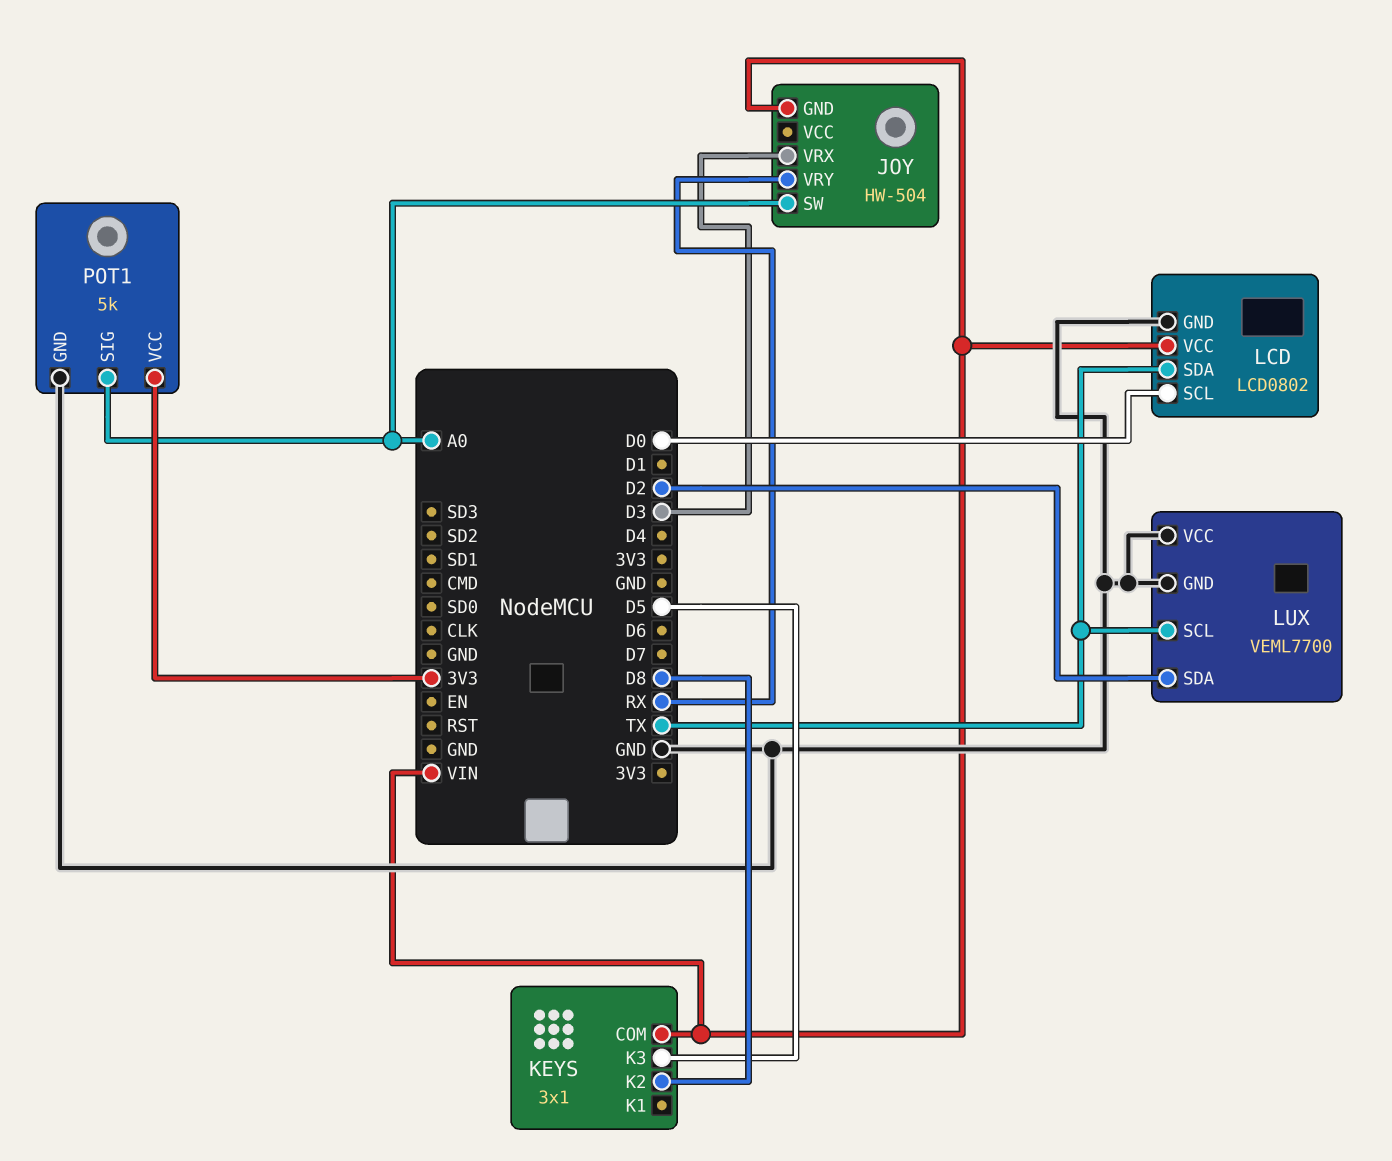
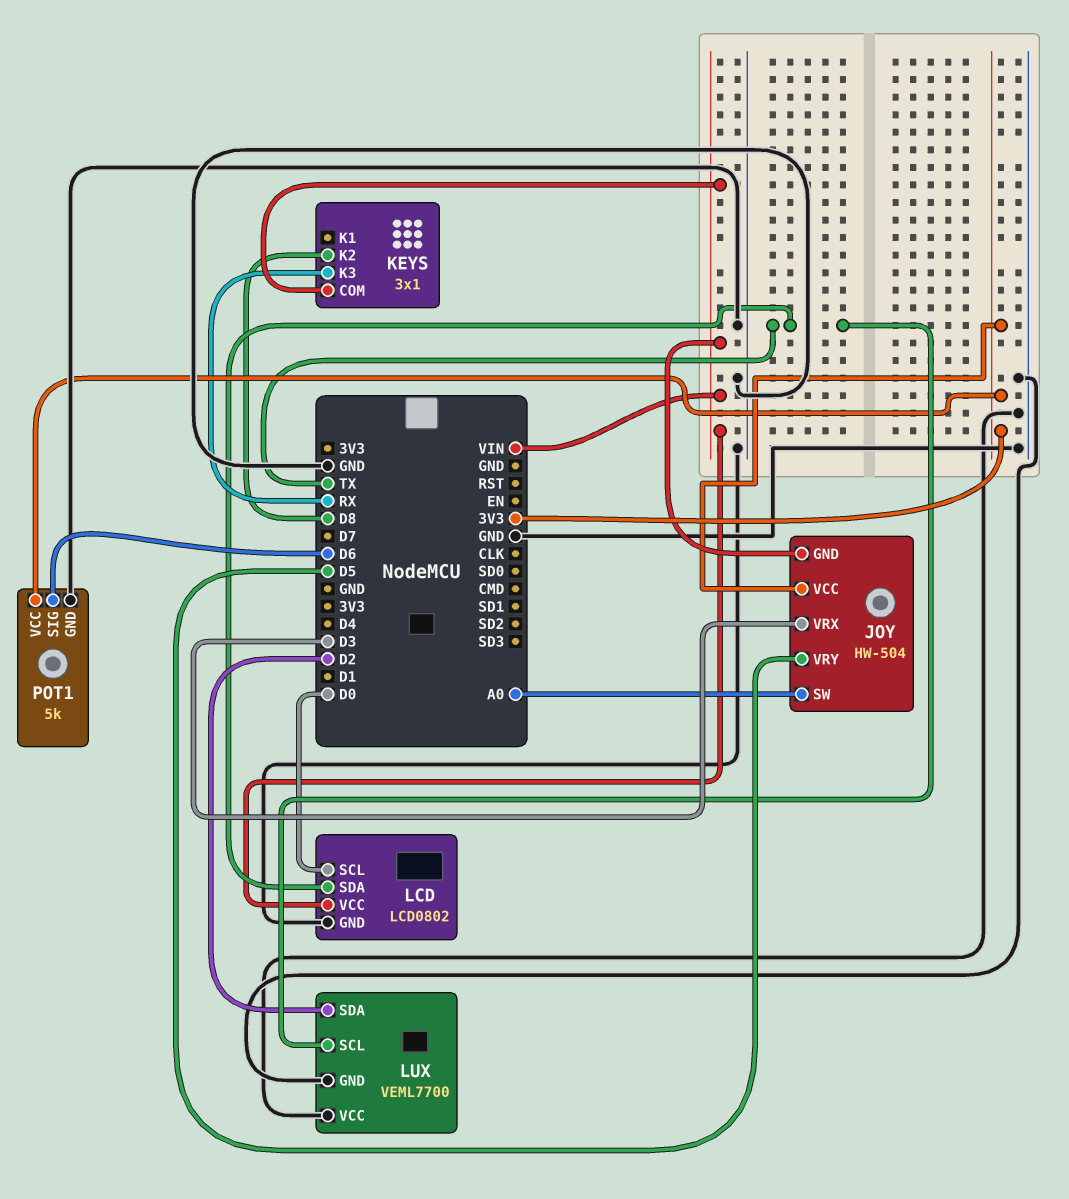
JOY pin VCC: none -> 3V3
JOY pin VRY: RX -> D5
KEYS pin K3: D5 -> RX
POT1 pin SIG: A0 -> D6

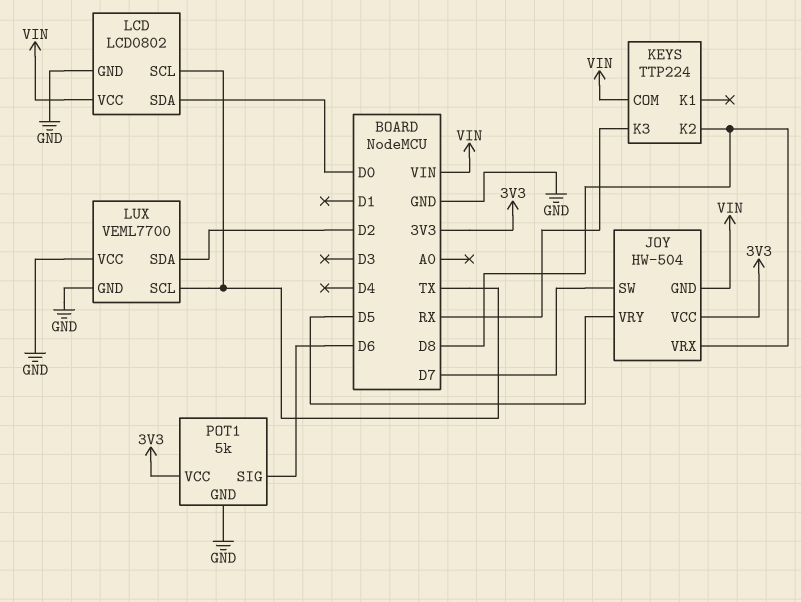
JOY pin SW: A0 -> D7
JOY pin VRX: D3 -> D8
KEYS: 3x1 -> TTP224
LCD pin SCL: D0 -> TX
LCD pin SDA: TX -> D0

